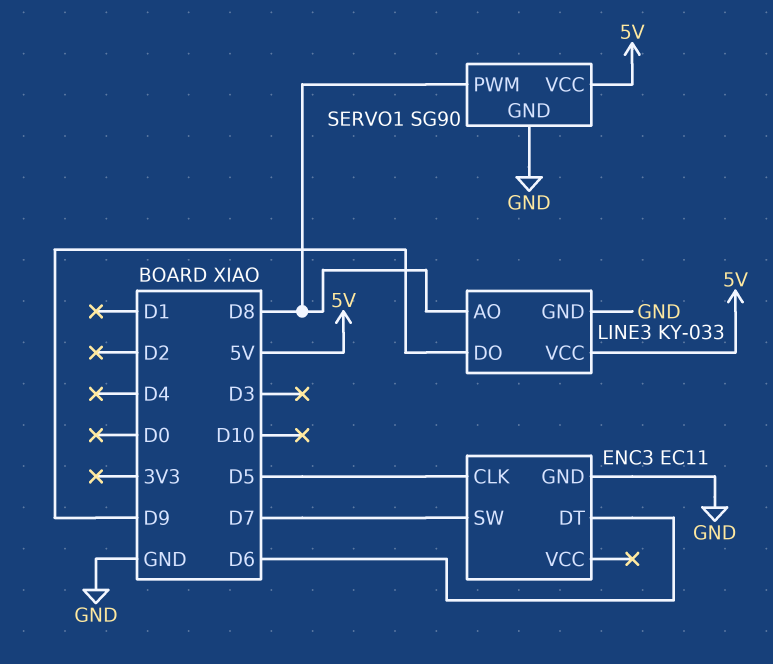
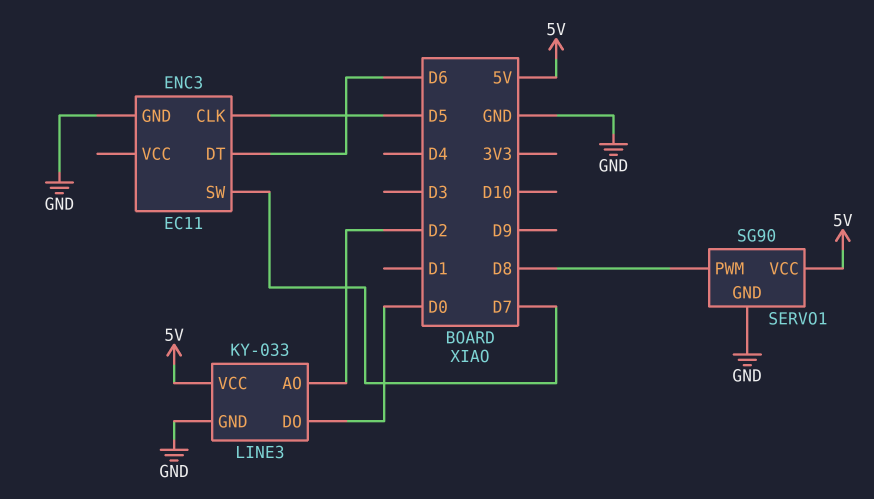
LINE3 pin AO: D8 -> D2
LINE3 pin DO: D9 -> D0

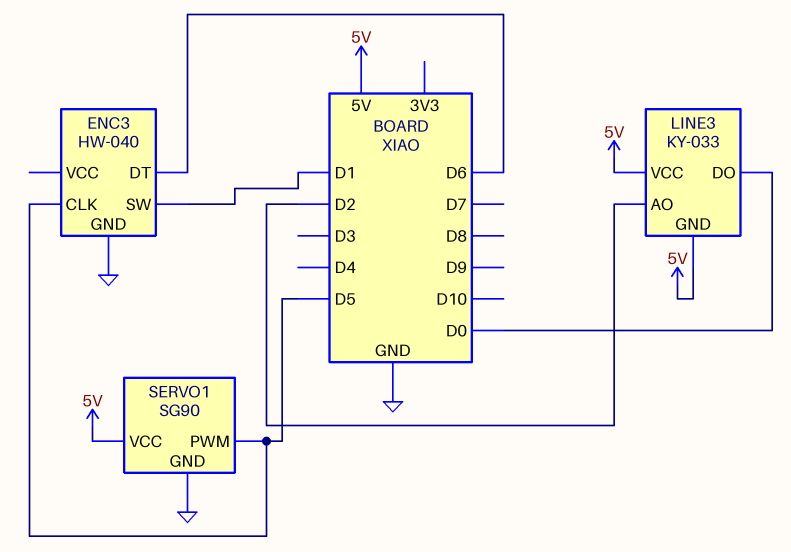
ENC3: EC11 -> HW-040
ENC3 pin SW: D7 -> D1
LINE3 pin GND: GND -> 5V
SERVO1 pin PWM: D8 -> D5

